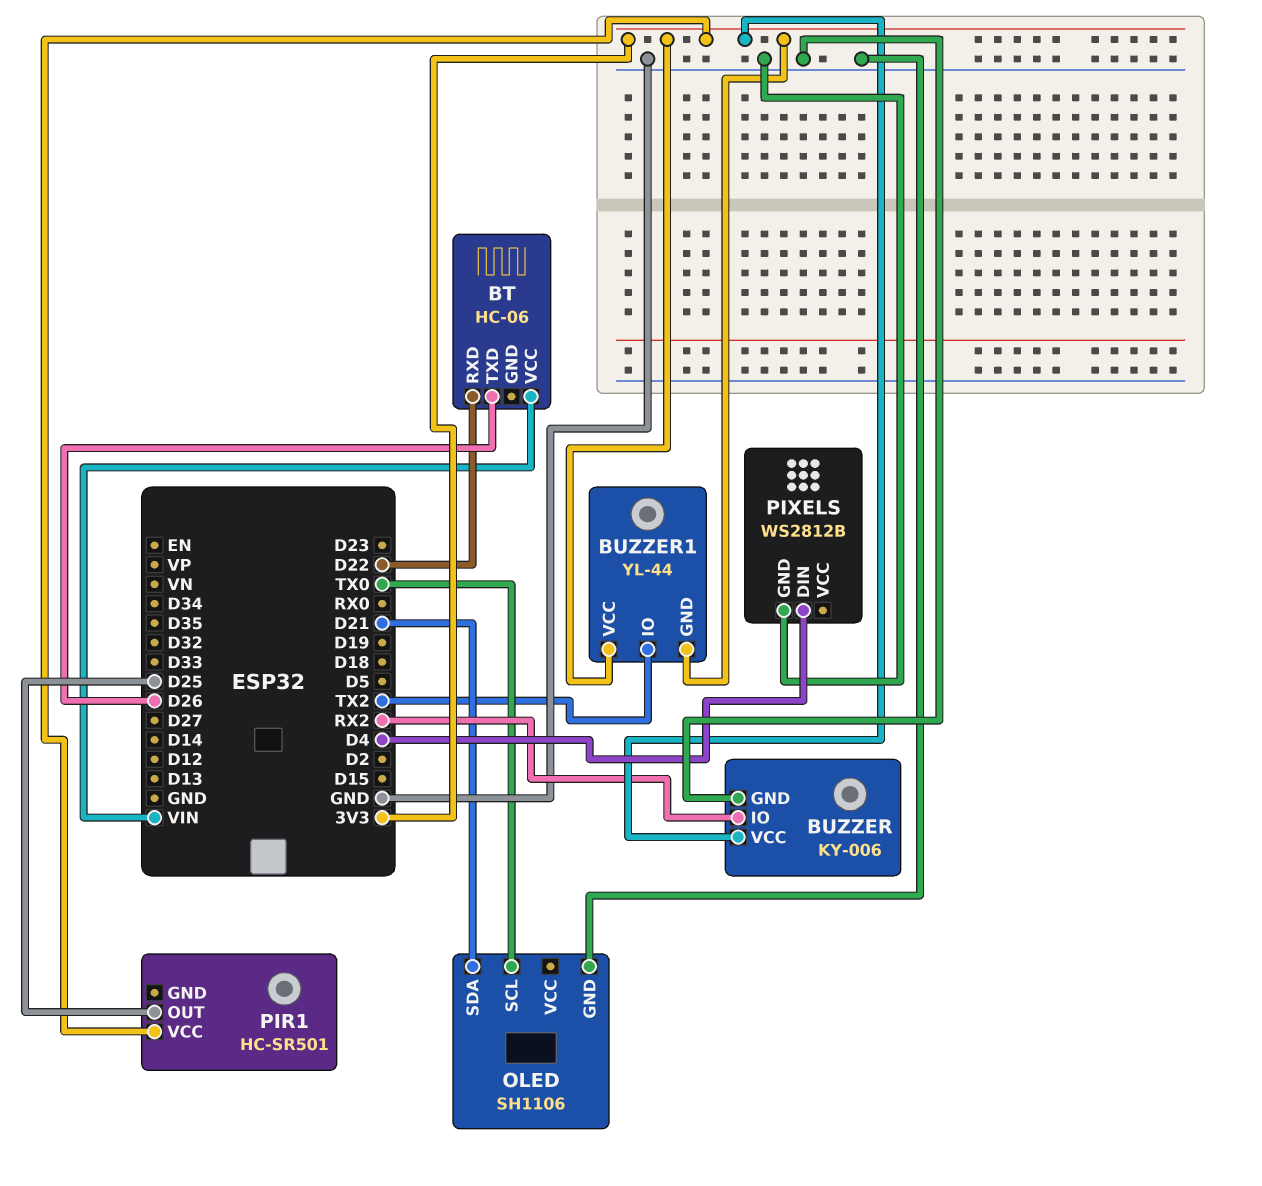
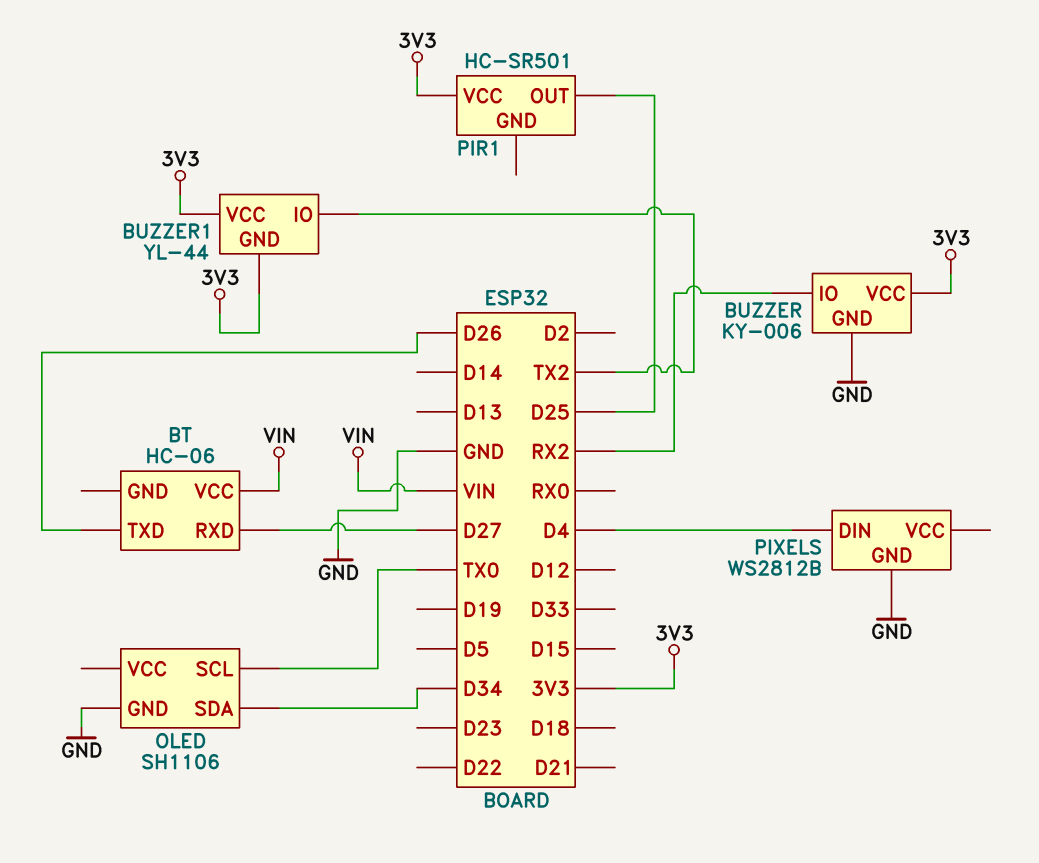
BT pin RXD: D22 -> D27
OLED pin SDA: D21 -> D34

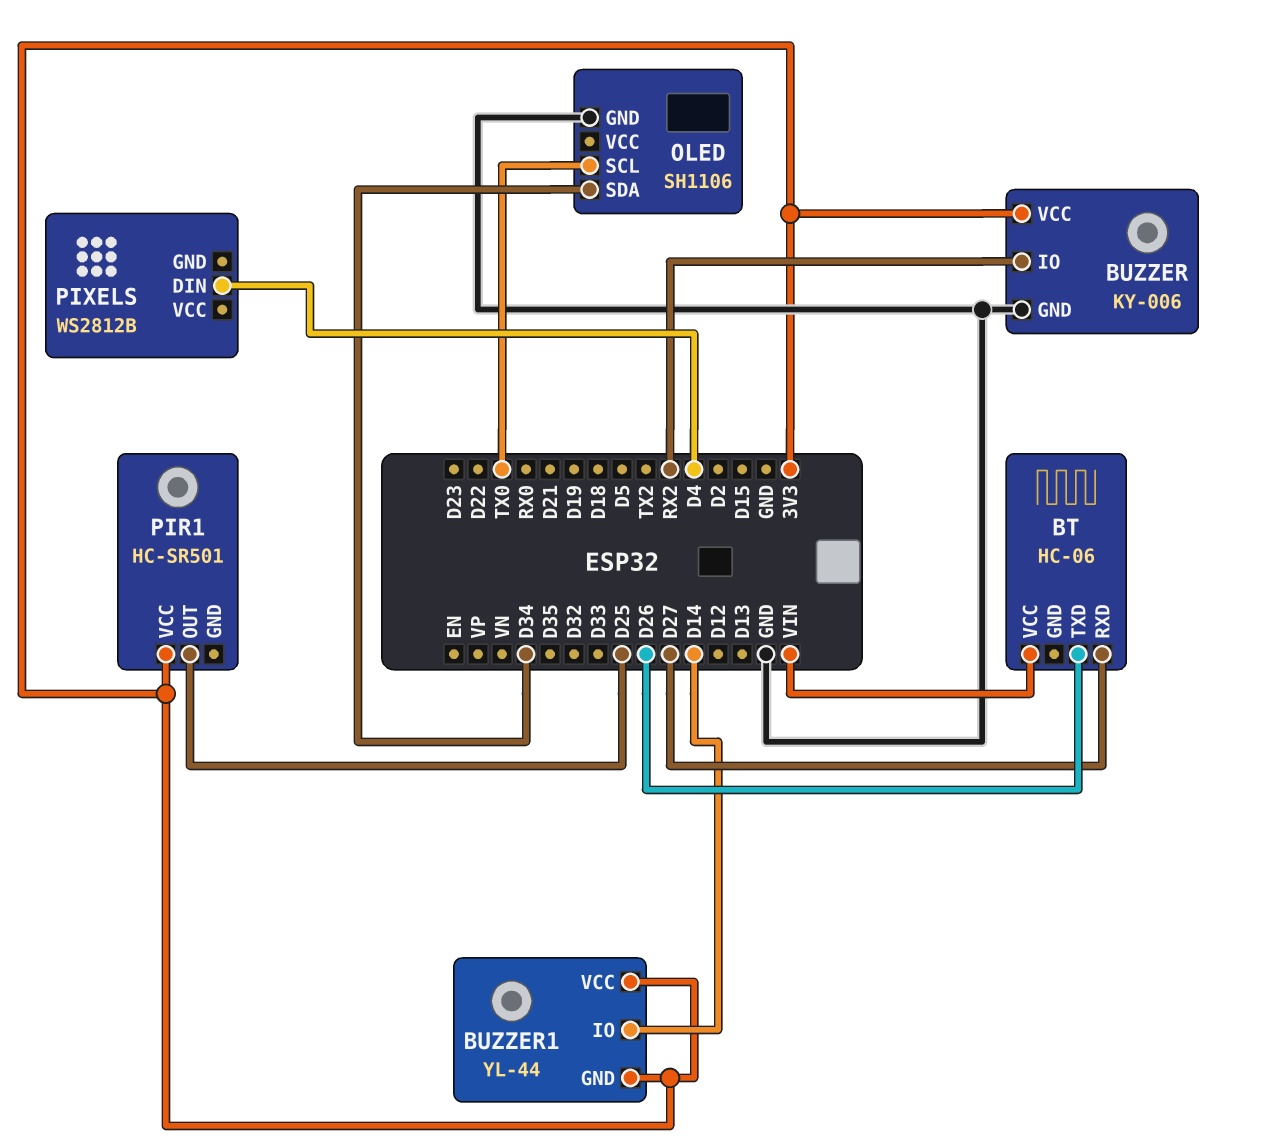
BUZZER1 pin IO: TX2 -> D14
PIXELS pin GND: GND -> none

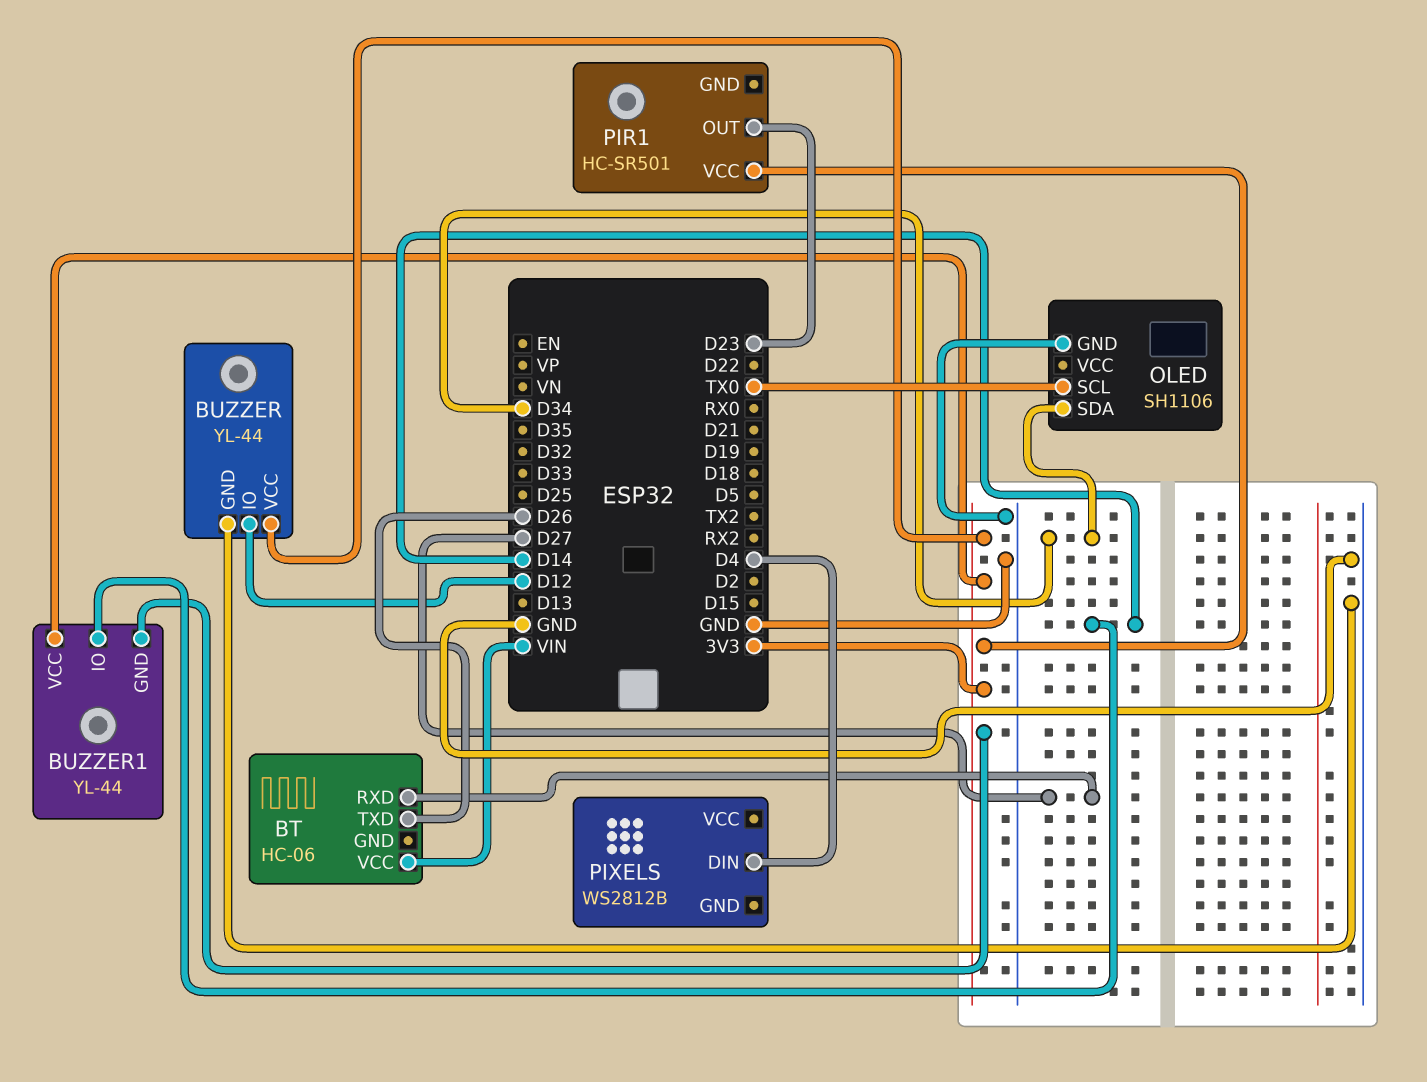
BUZZER: KY-006 -> YL-44
BUZZER pin IO: RX2 -> D12
PIR1 pin OUT: D25 -> D23

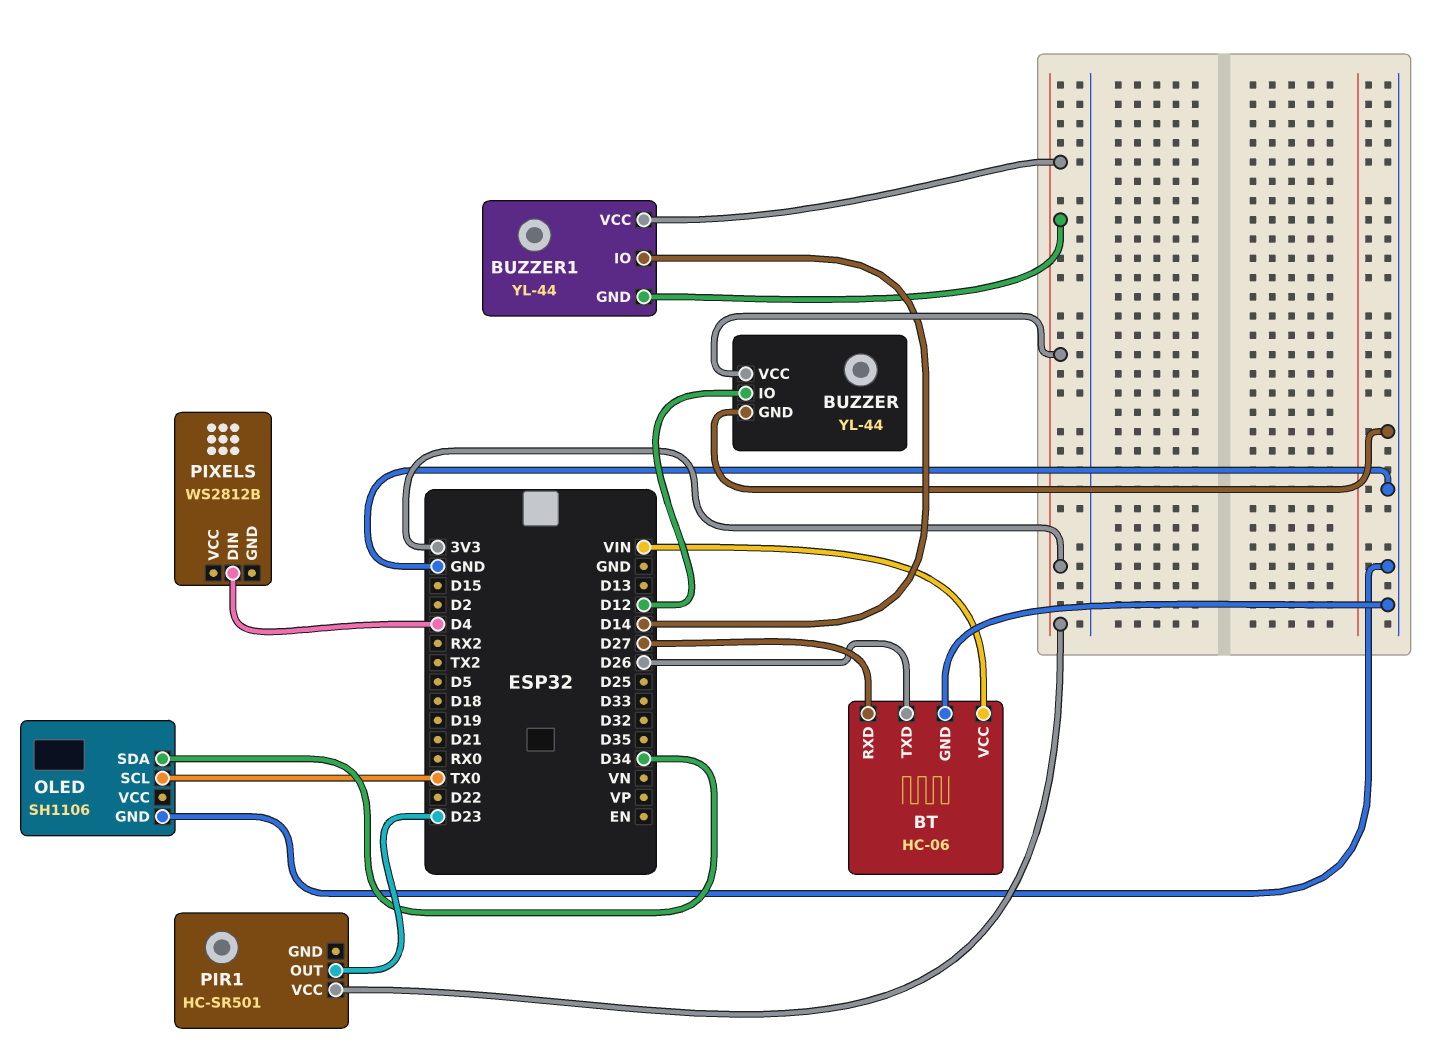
BT pin GND: none -> GND

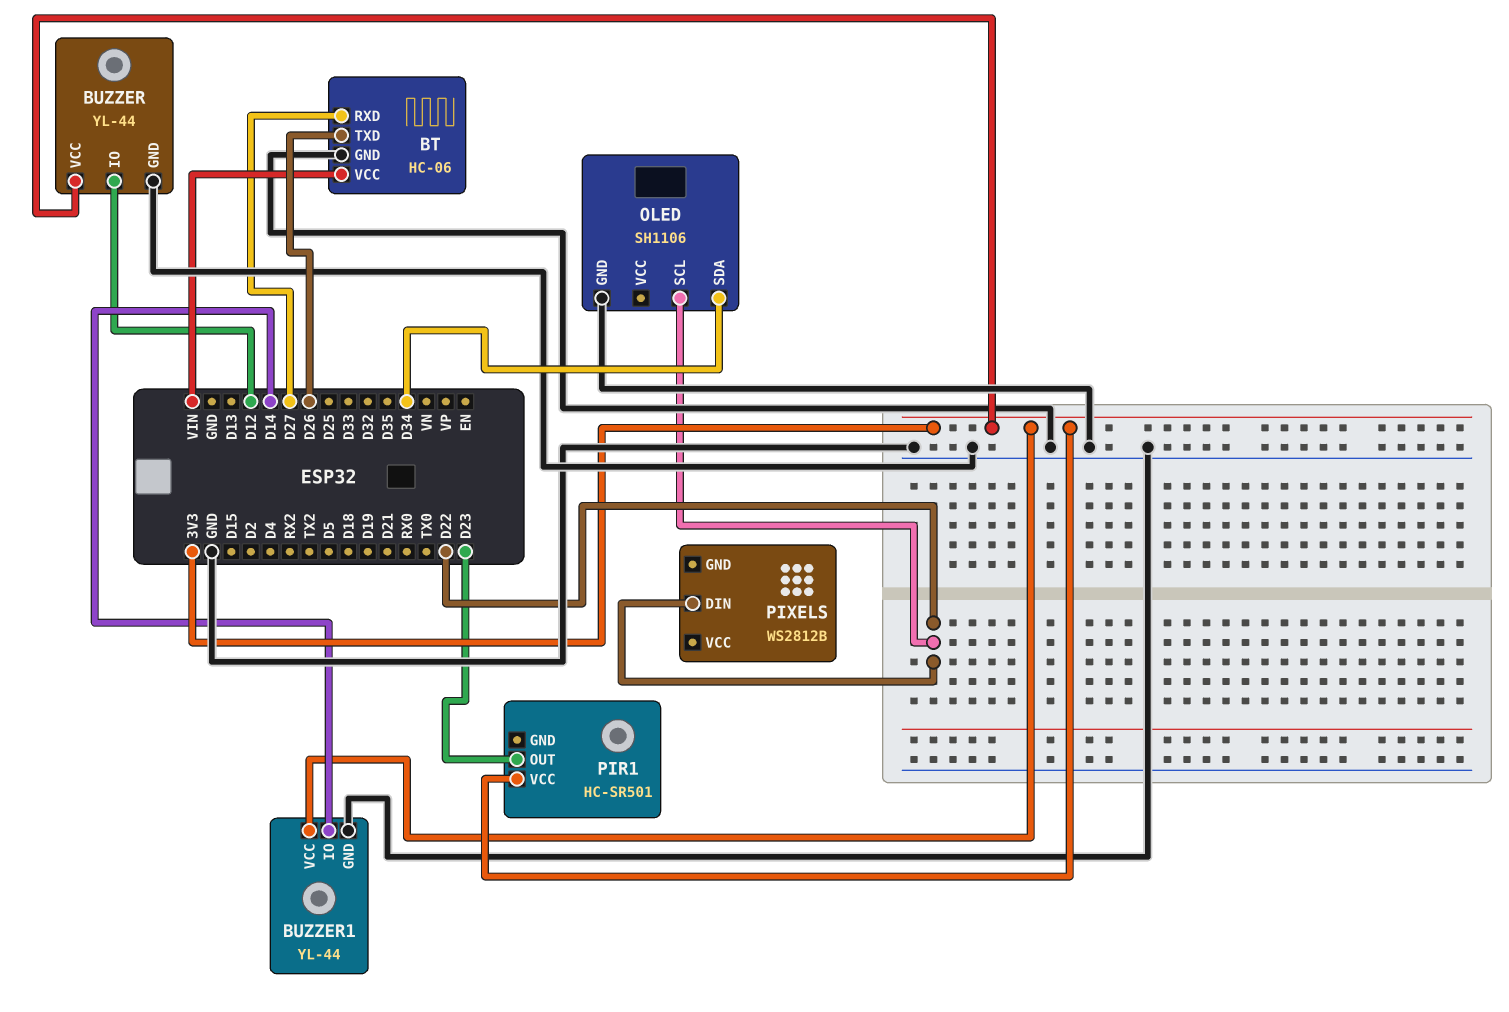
BUZZER1 pin GND: 3V3 -> GND
OLED pin SCL: TX0 -> D22
PIXELS pin DIN: D4 -> D22

